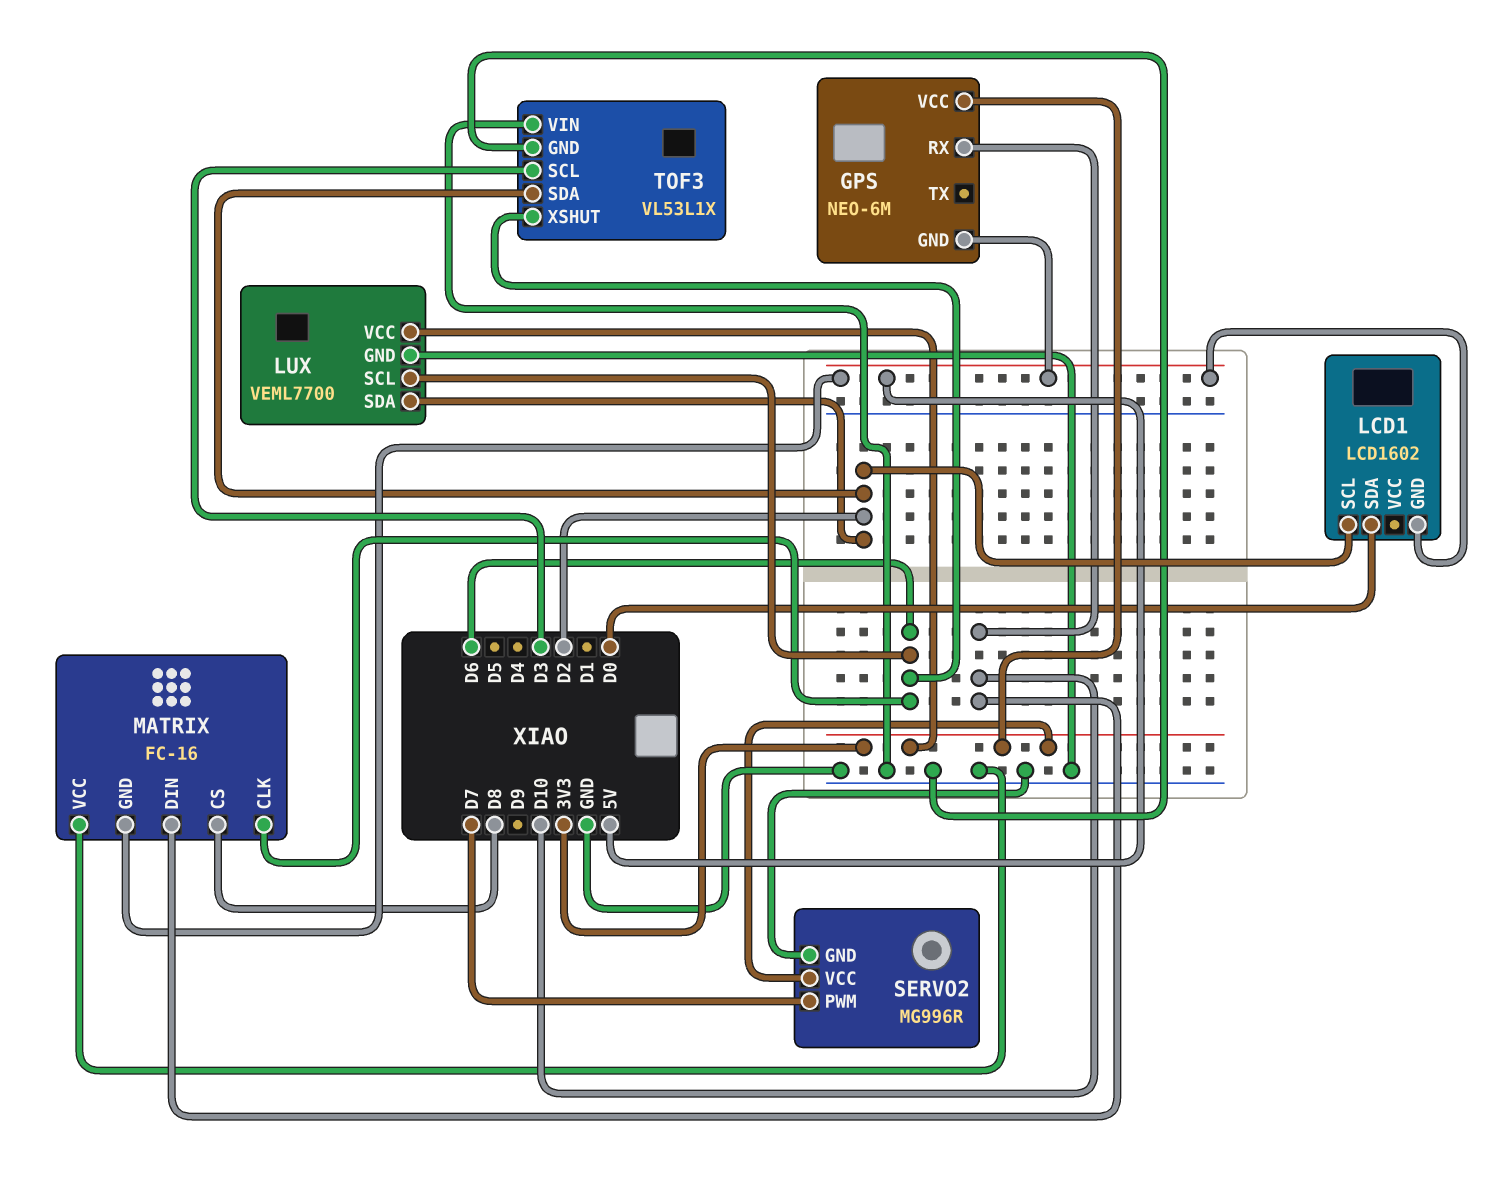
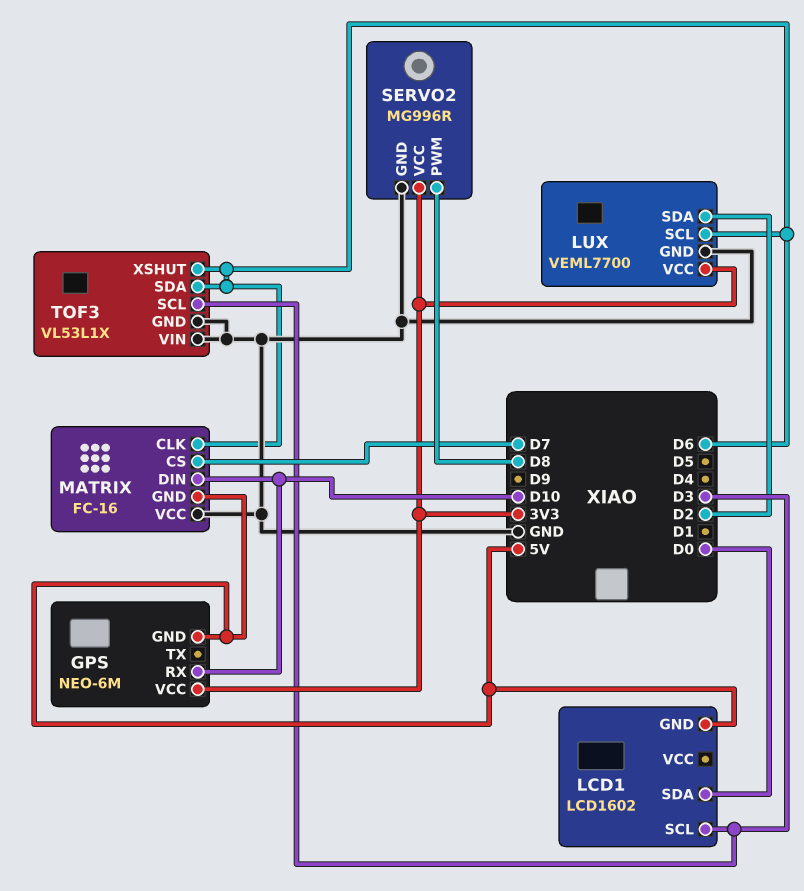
LCD1 pin SCL: D2 -> D3
MATRIX pin CS: D8 -> D7
SERVO2 pin PWM: D7 -> D8
TOF3 pin SDA: D2 -> D6

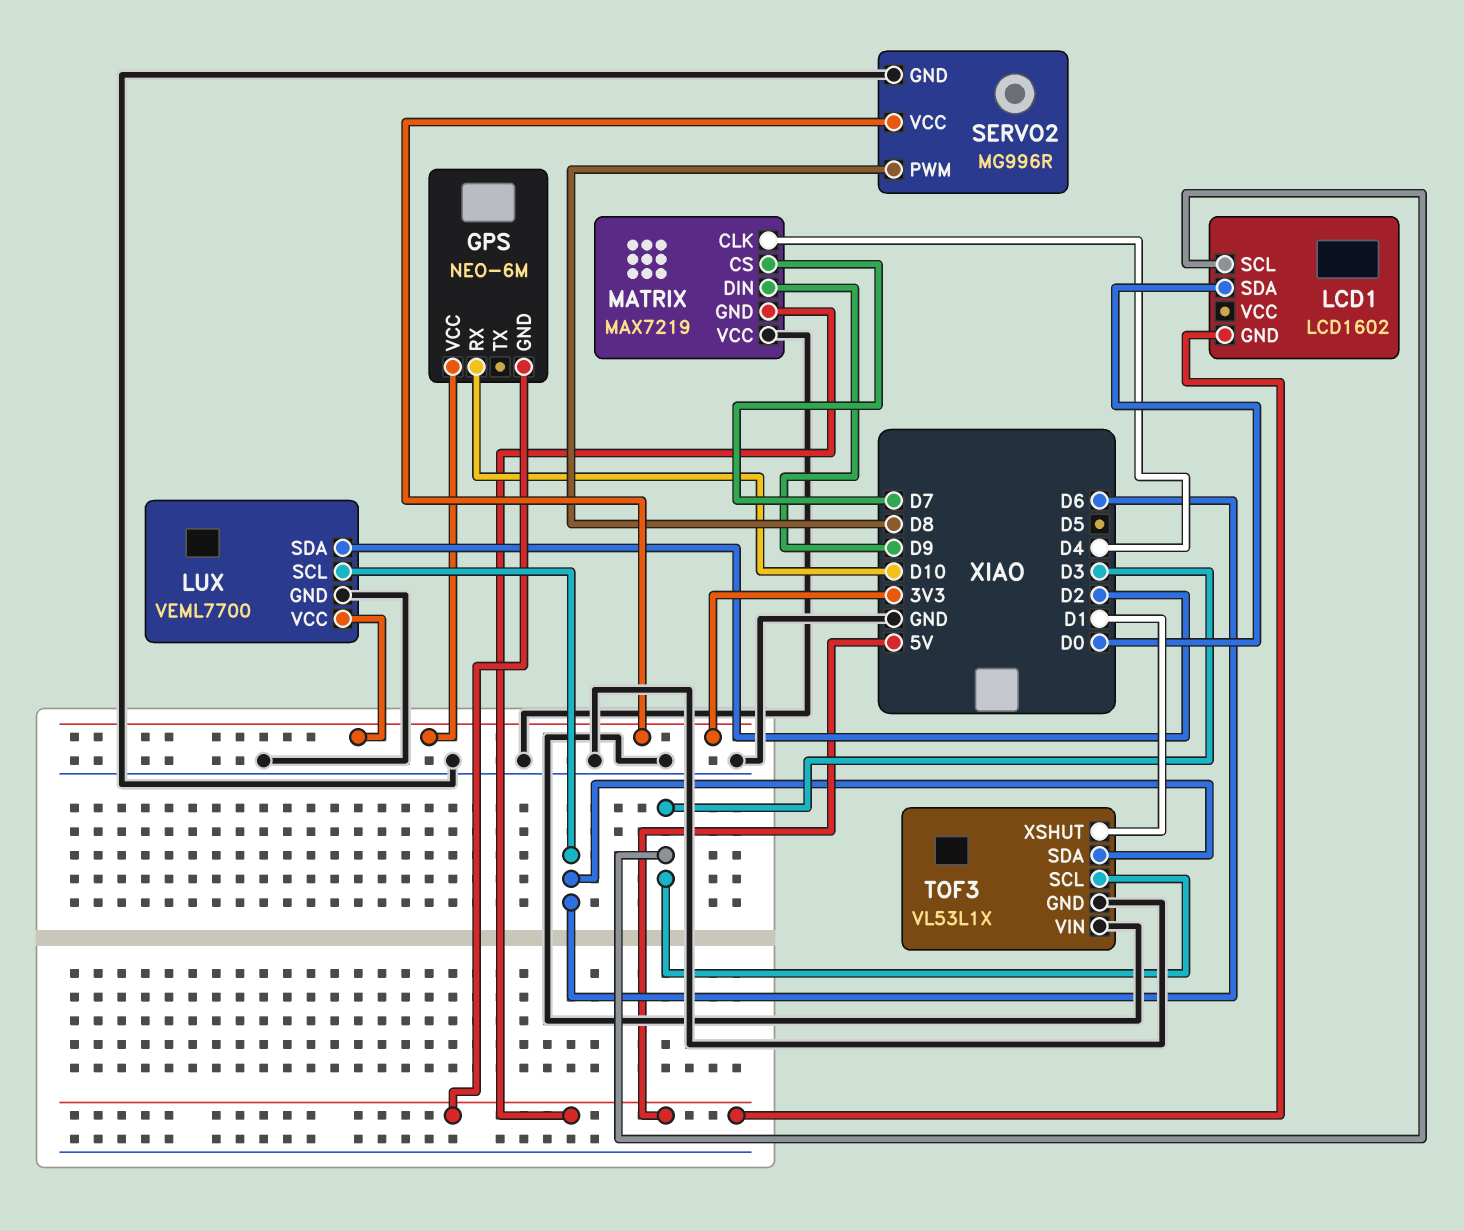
MATRIX: FC-16 -> MAX7219
MATRIX pin CLK: D6 -> D4
MATRIX pin DIN: D10 -> D9
TOF3 pin XSHUT: D6 -> D1

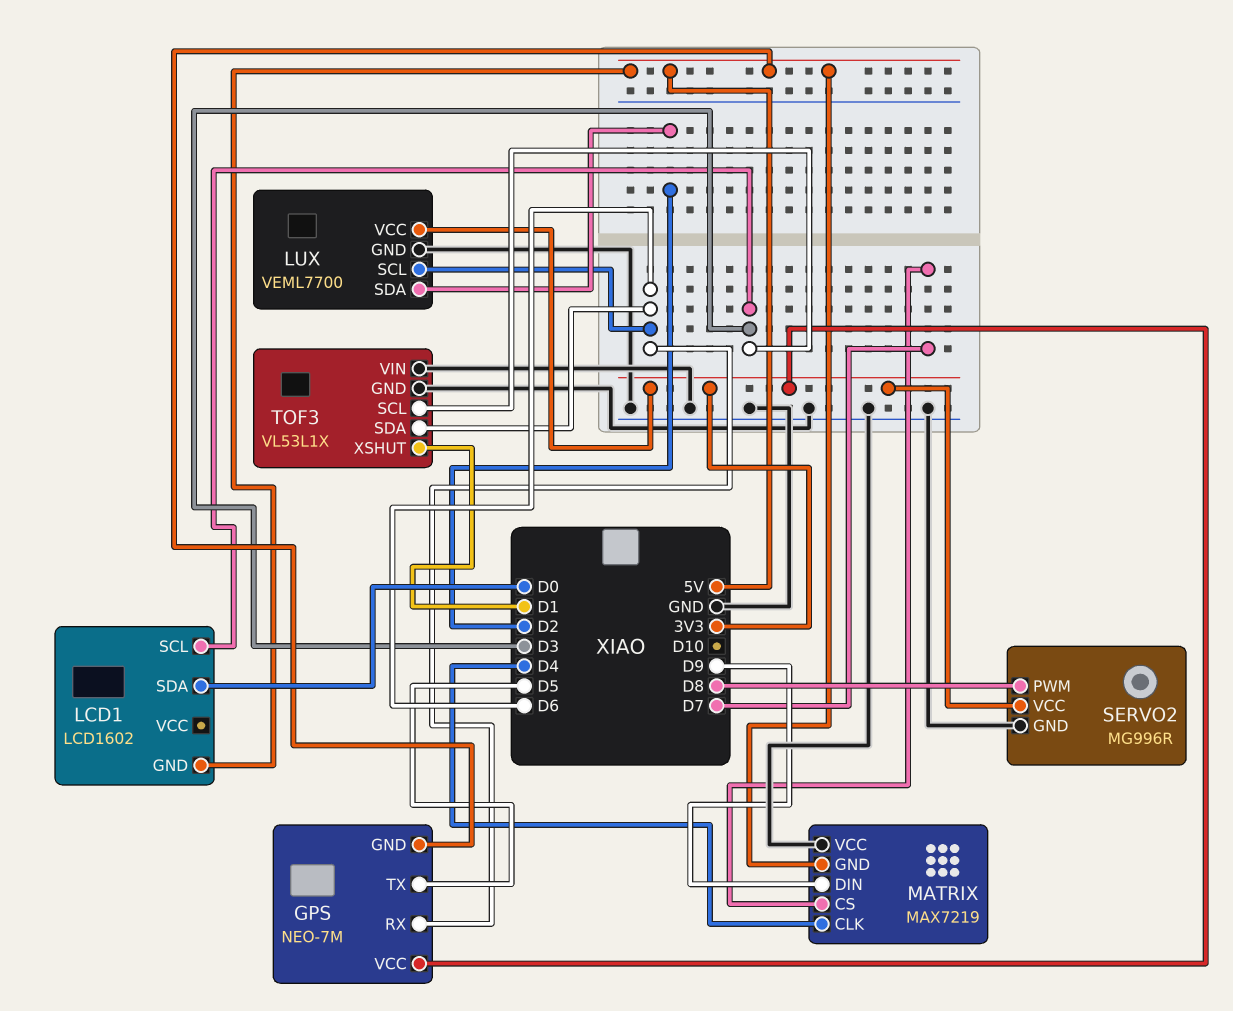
GPS: NEO-6M -> NEO-7M
GPS pin RX: D10 -> D6
GPS pin TX: none -> D5

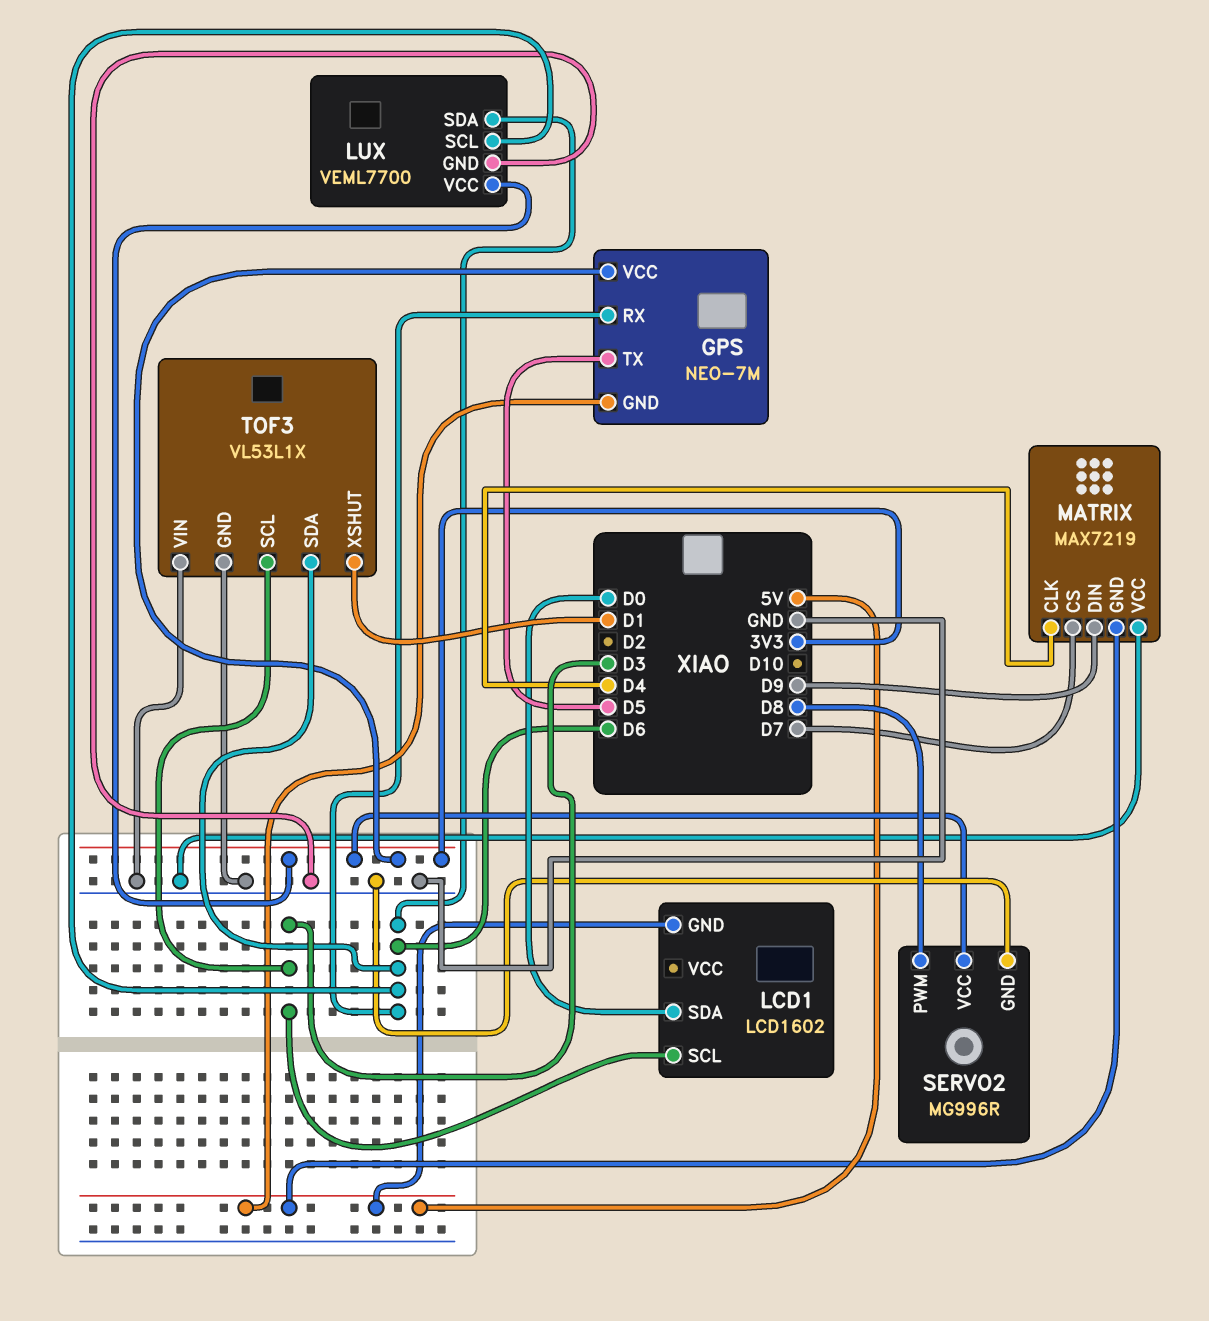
LUX pin SDA: D2 -> D6

